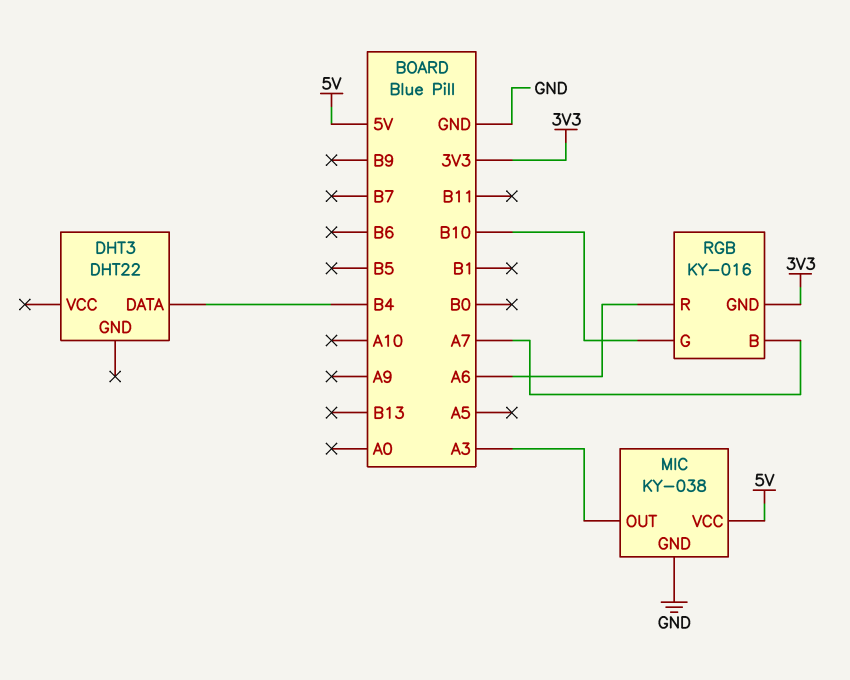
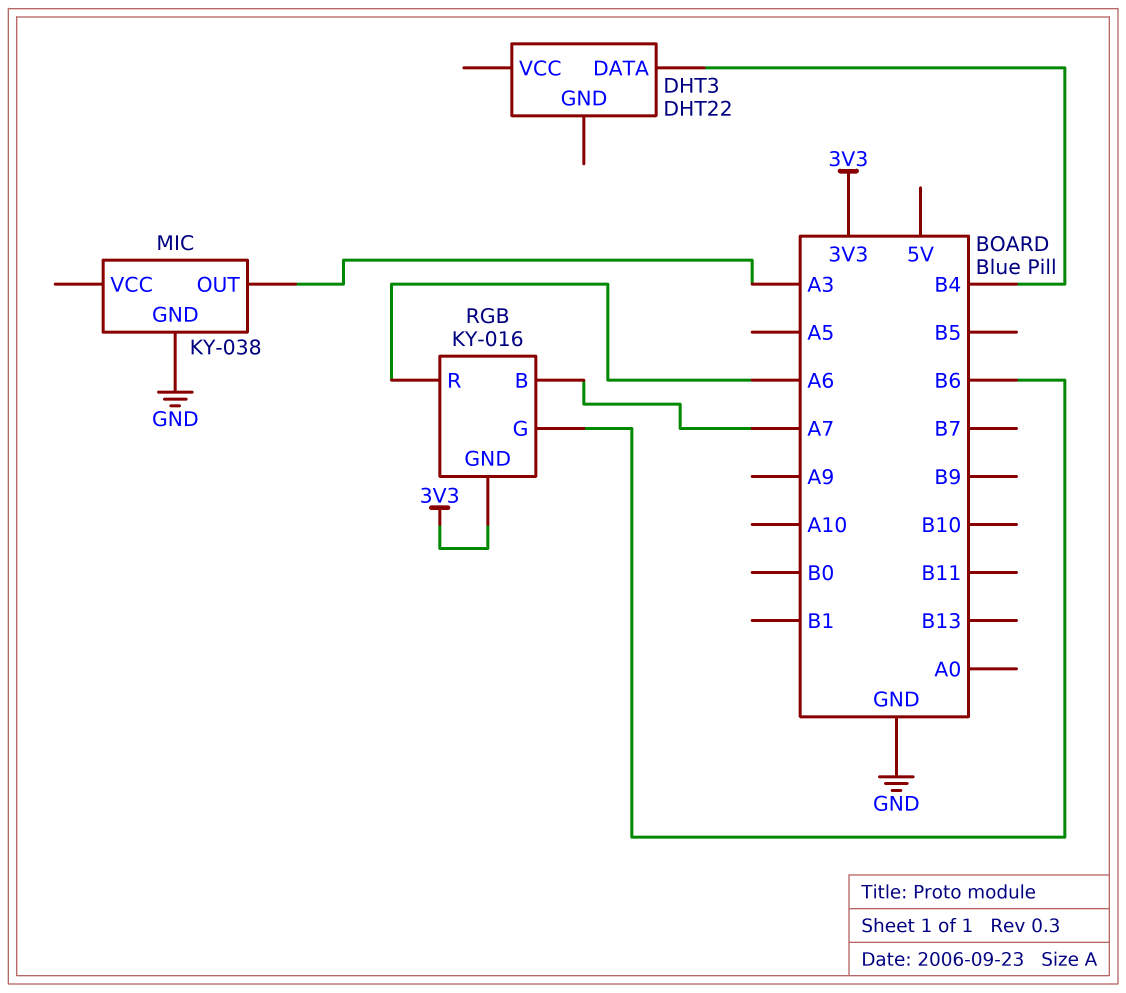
MIC pin VCC: 5V -> none
RGB pin G: B10 -> B6

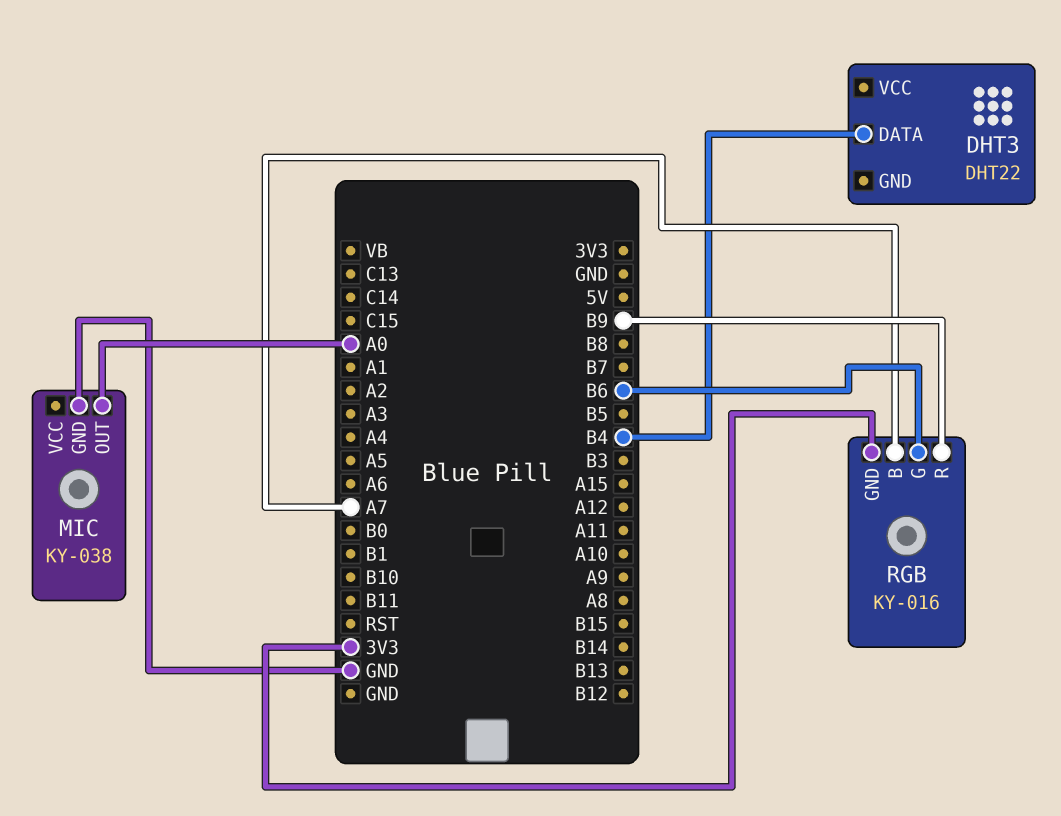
MIC pin OUT: A3 -> A0
RGB pin R: A6 -> B9

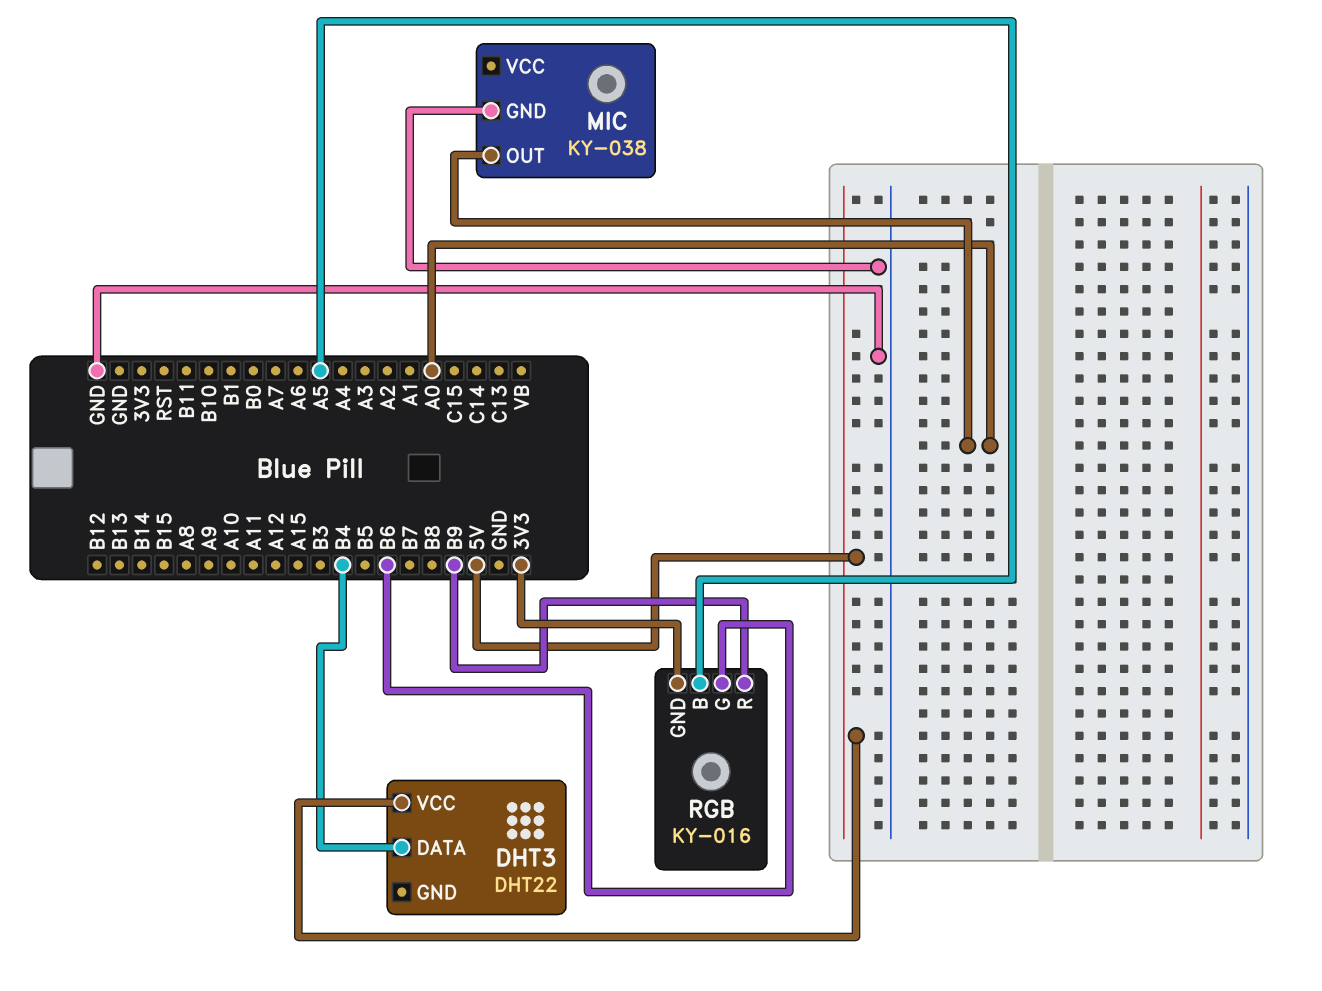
DHT3 pin VCC: none -> 5V
RGB pin B: A7 -> A5

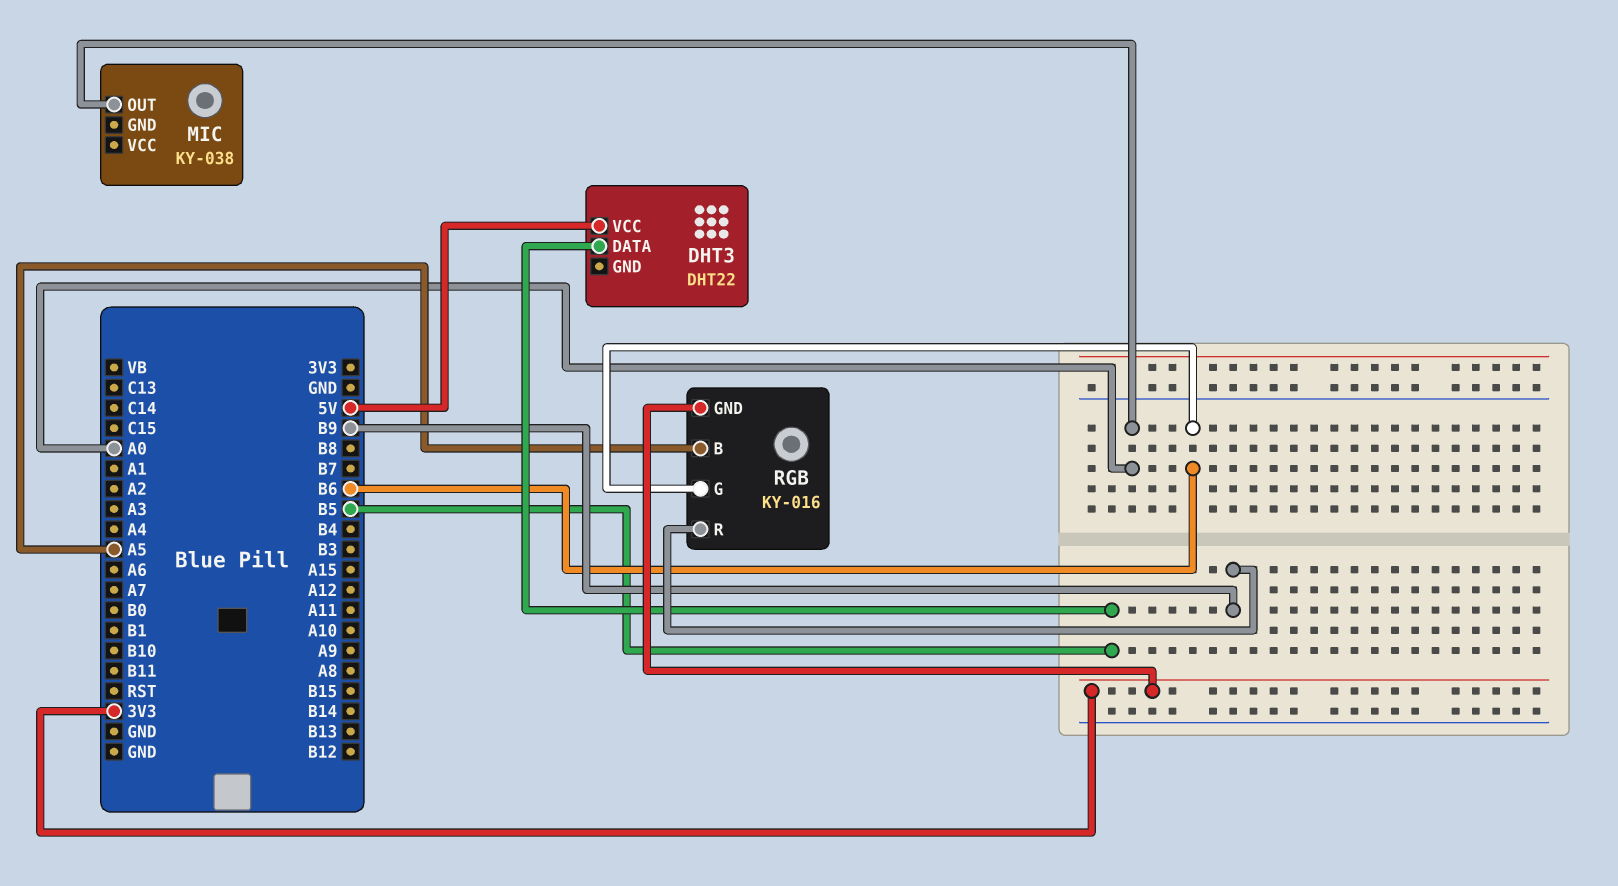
DHT3 pin DATA: B4 -> B5
MIC pin GND: GND -> none

